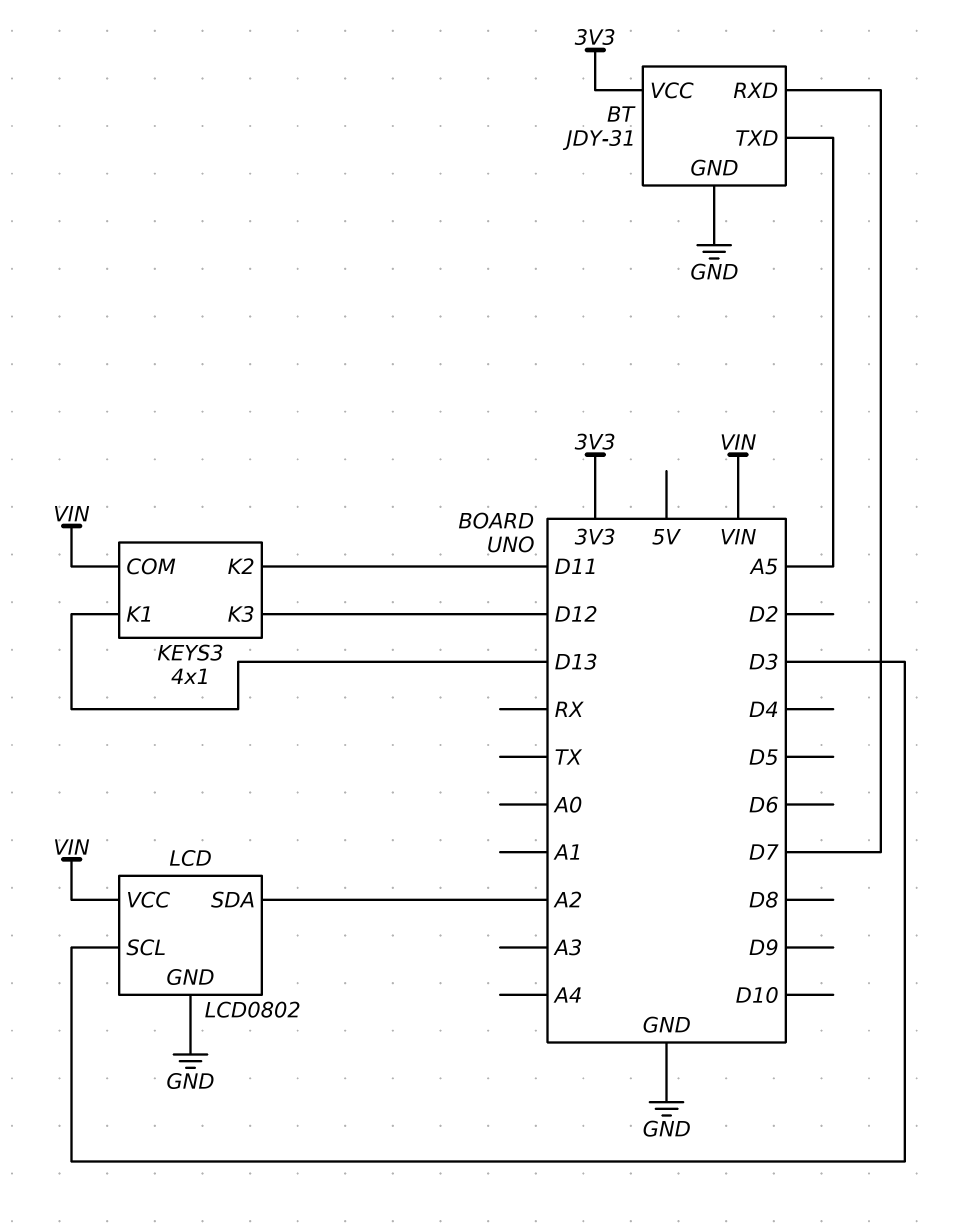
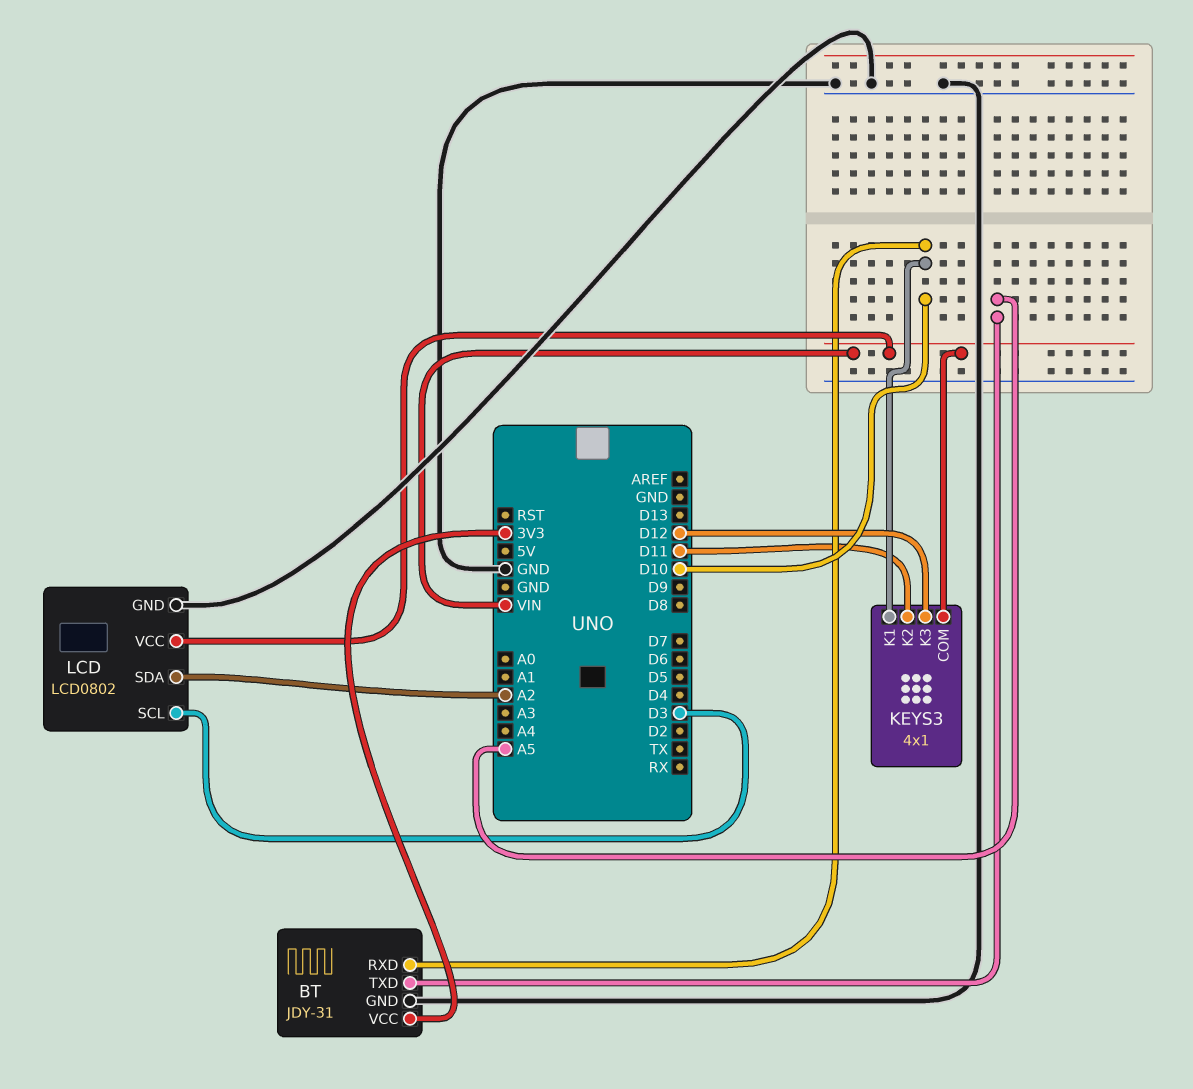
BT pin RXD: D7 -> D10
KEYS3 pin K1: D13 -> D10

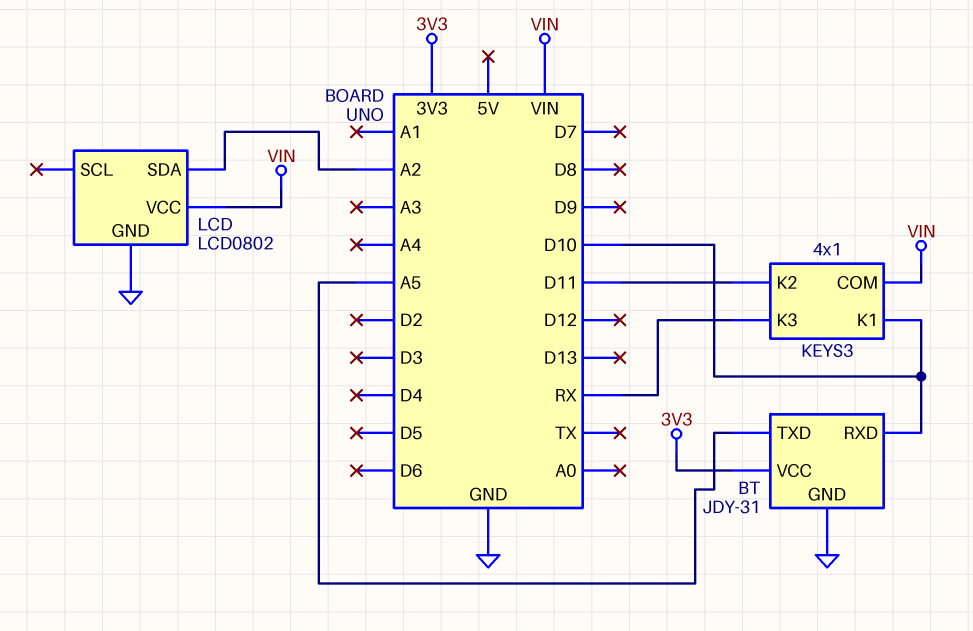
KEYS3 pin K3: D12 -> RX
LCD pin SCL: D3 -> none

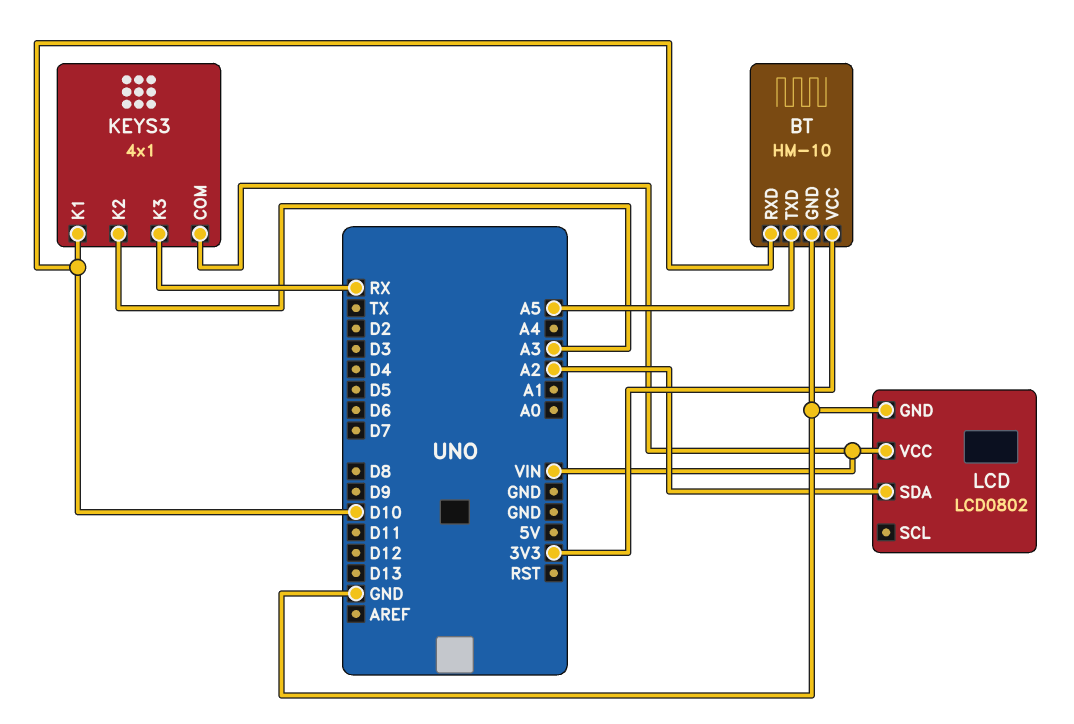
BT: JDY-31 -> HM-10
KEYS3 pin K2: D11 -> A3

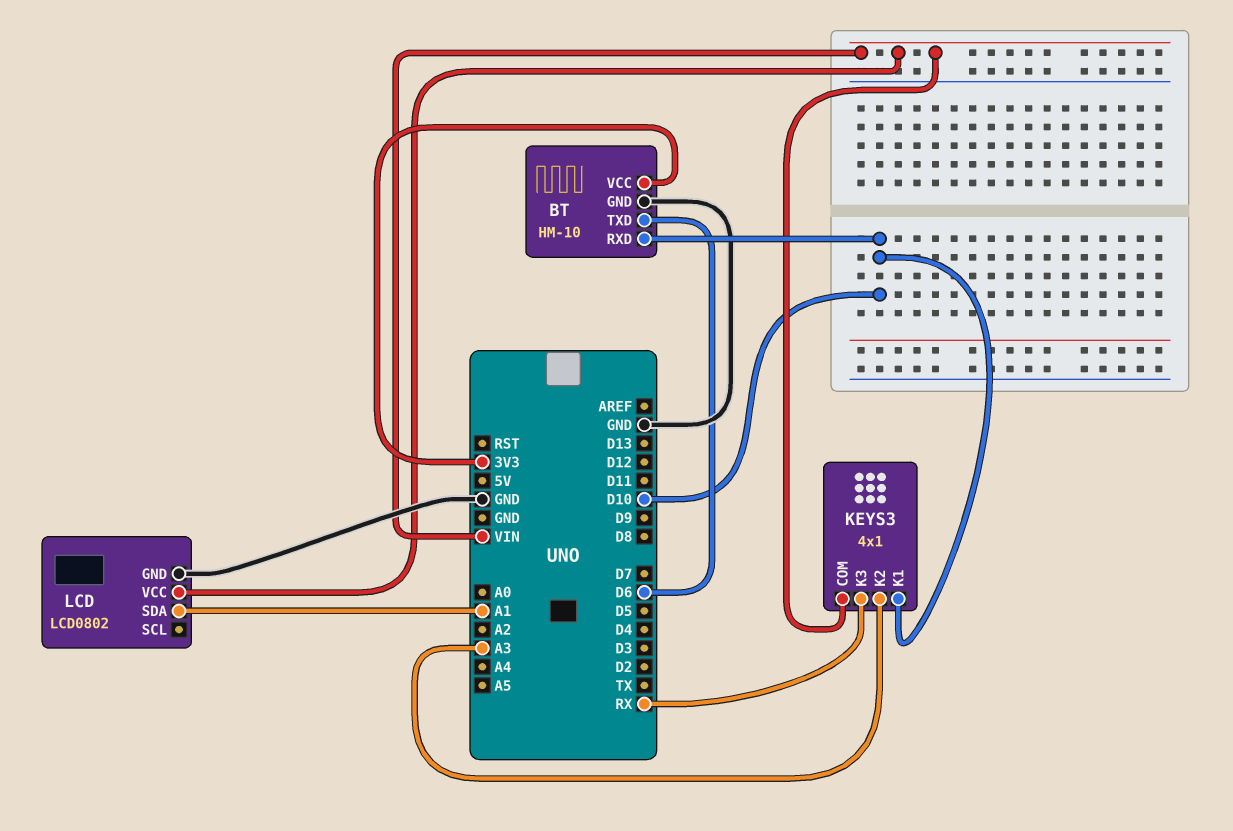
BT pin TXD: A5 -> D6
LCD pin SDA: A2 -> A1

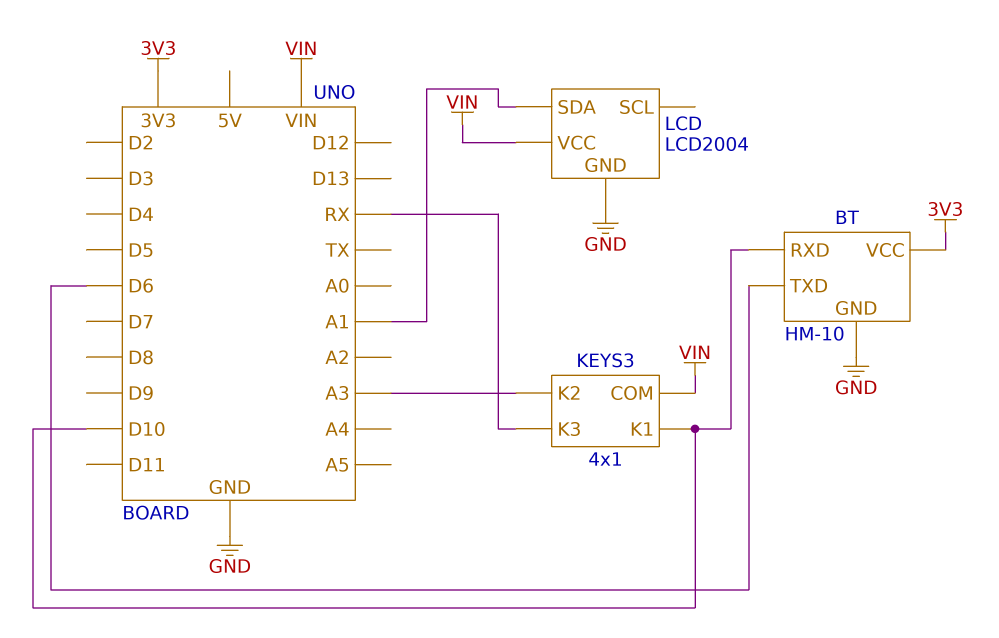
LCD: LCD0802 -> LCD2004

